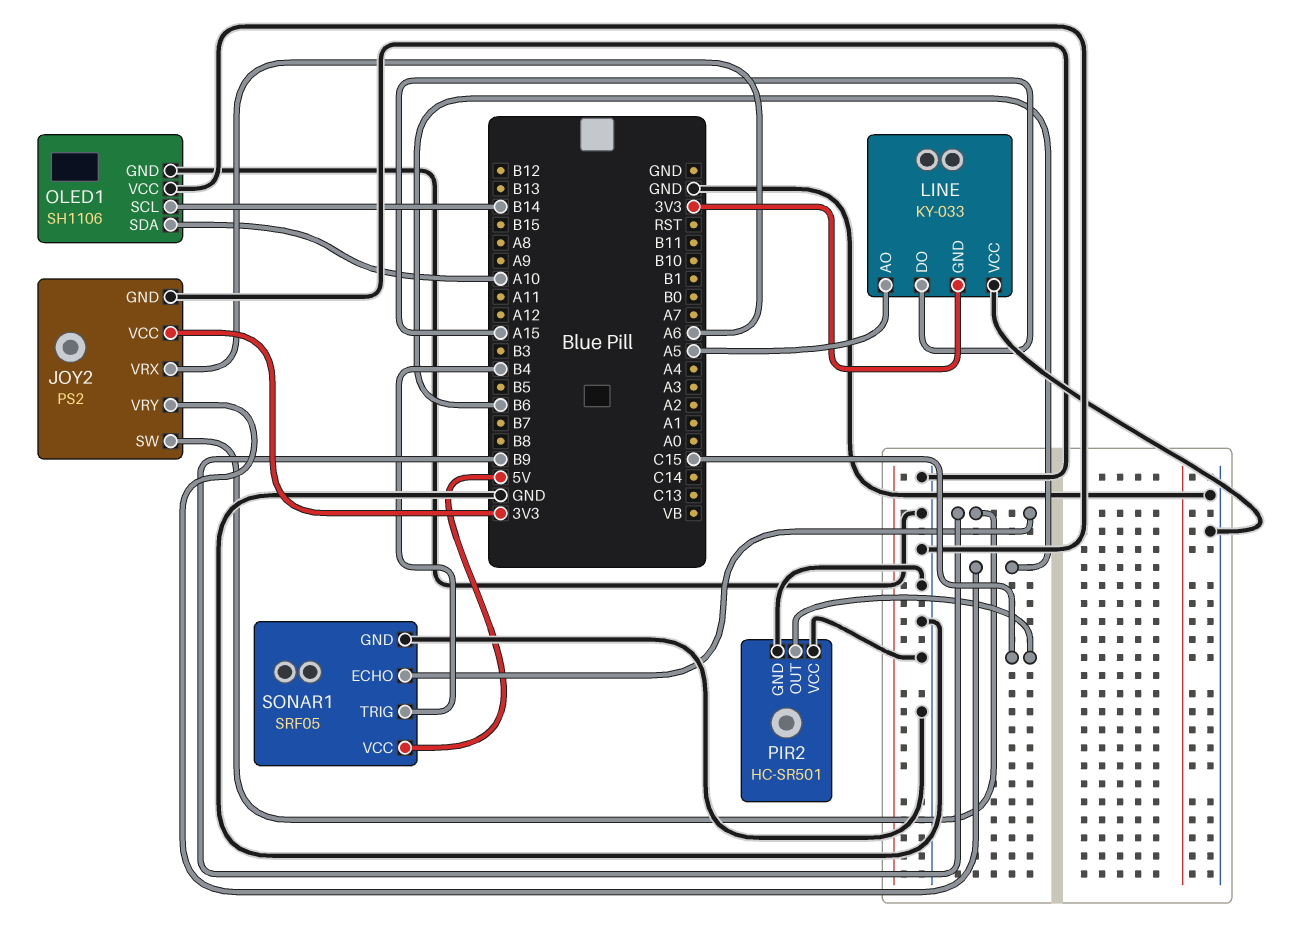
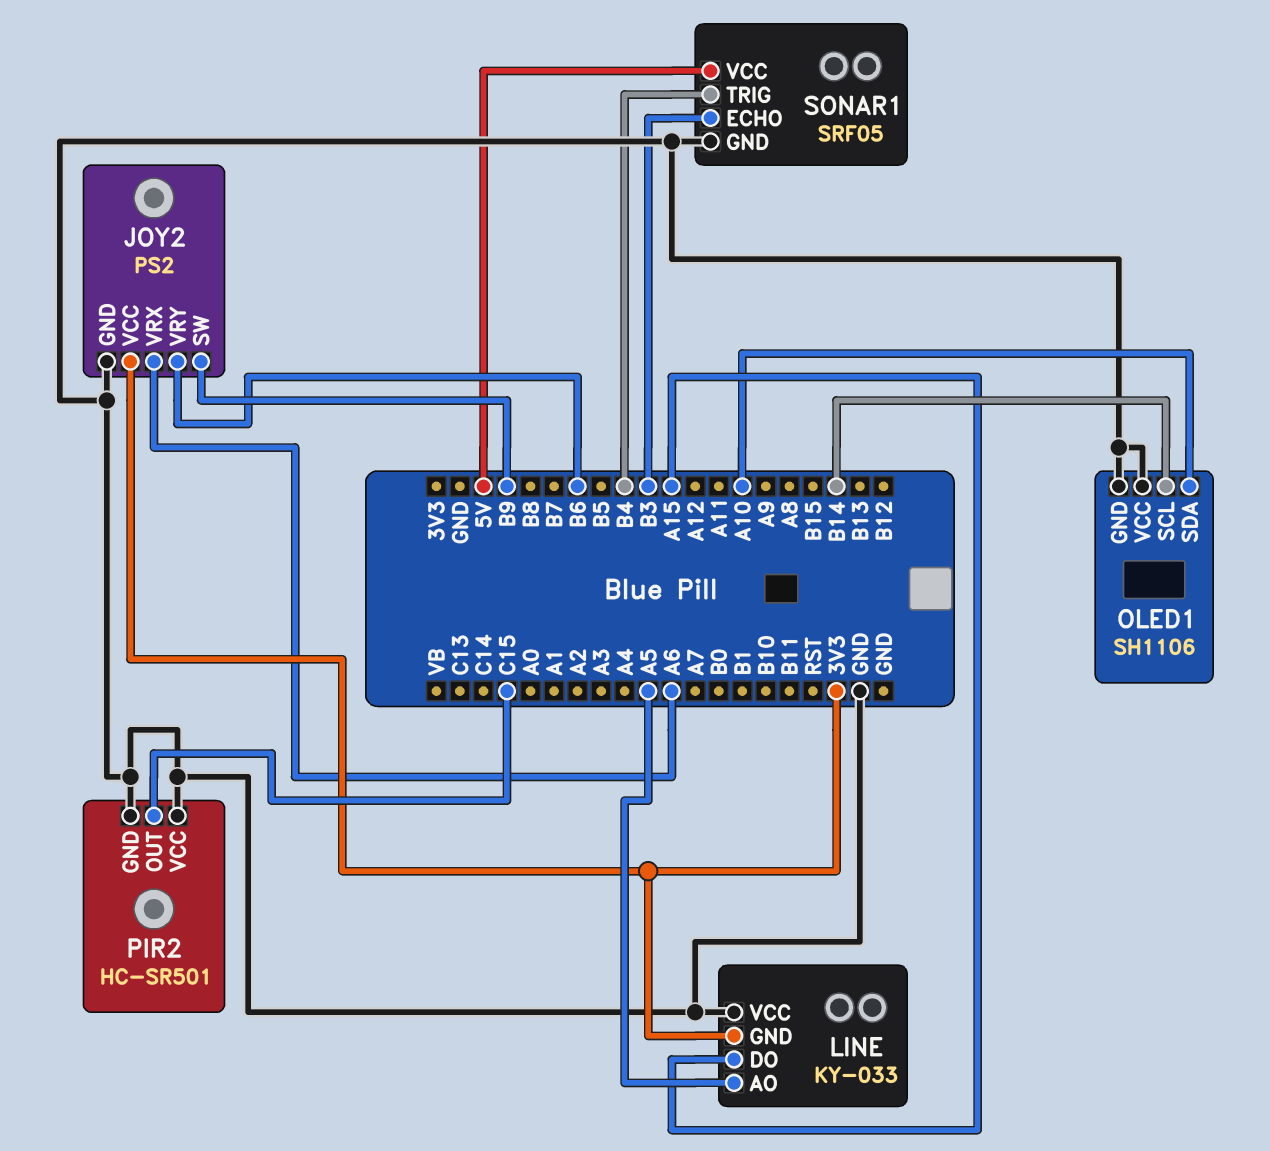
SONAR1 pin ECHO: B9 -> B3

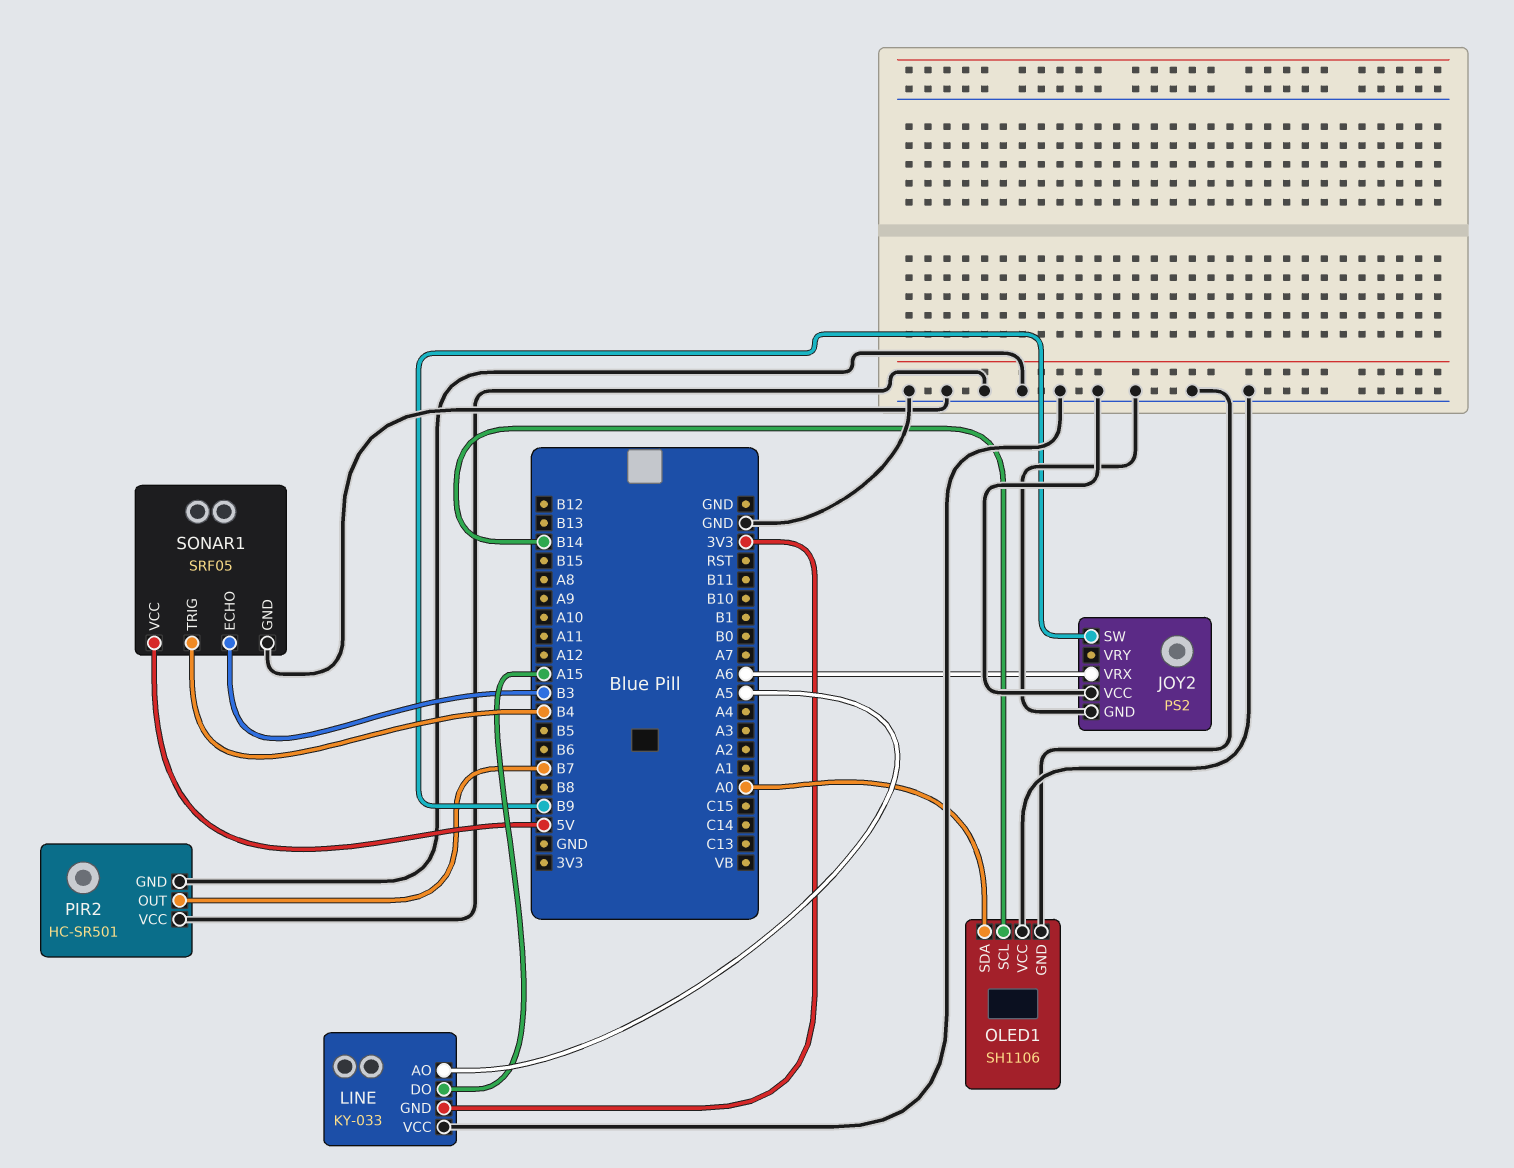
JOY2 pin VCC: 3V3 -> GND
JOY2 pin VRY: B6 -> none
OLED1 pin SDA: A10 -> A0
PIR2 pin OUT: C15 -> B7

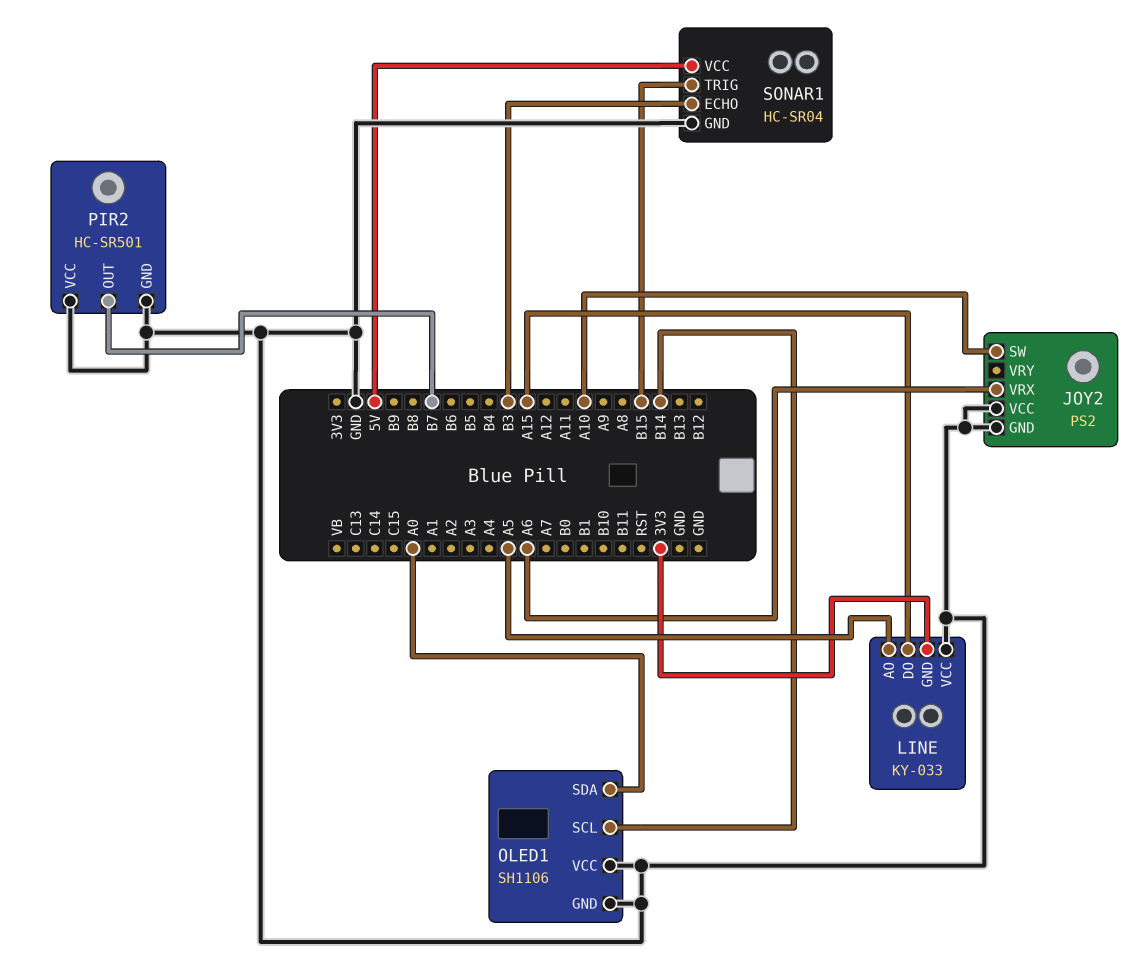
JOY2 pin SW: B9 -> A10
SONAR1: SRF05 -> HC-SR04
SONAR1 pin TRIG: B4 -> B15

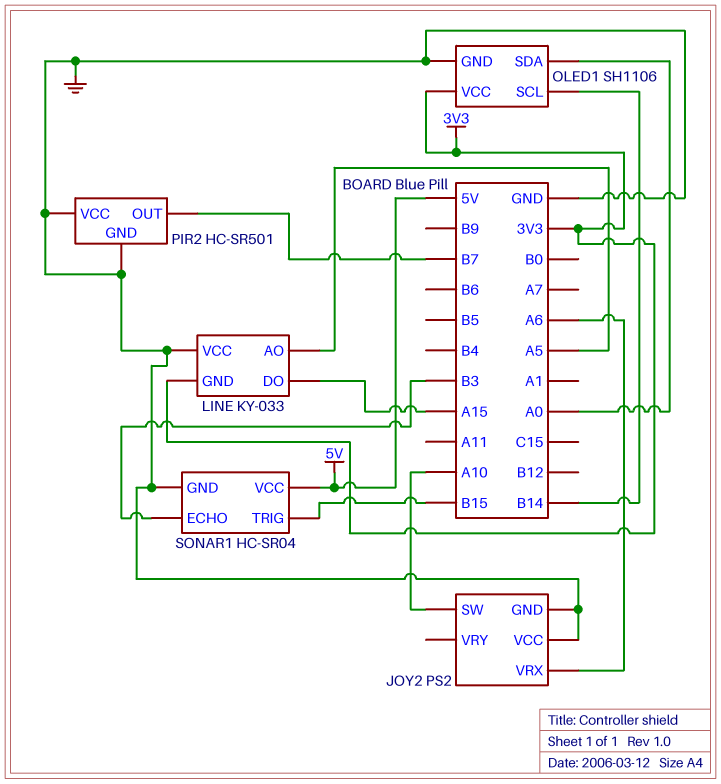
OLED1 pin VCC: GND -> 3V3

